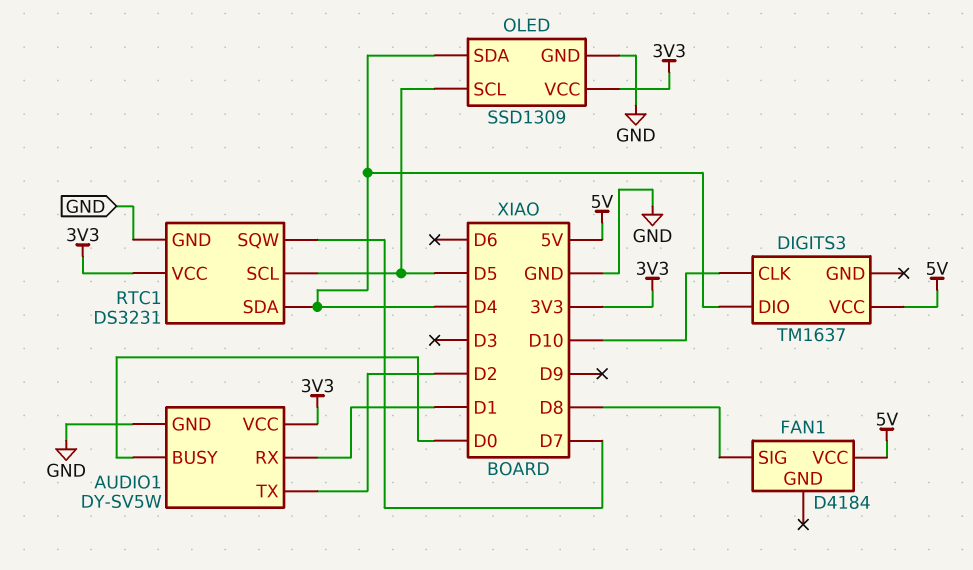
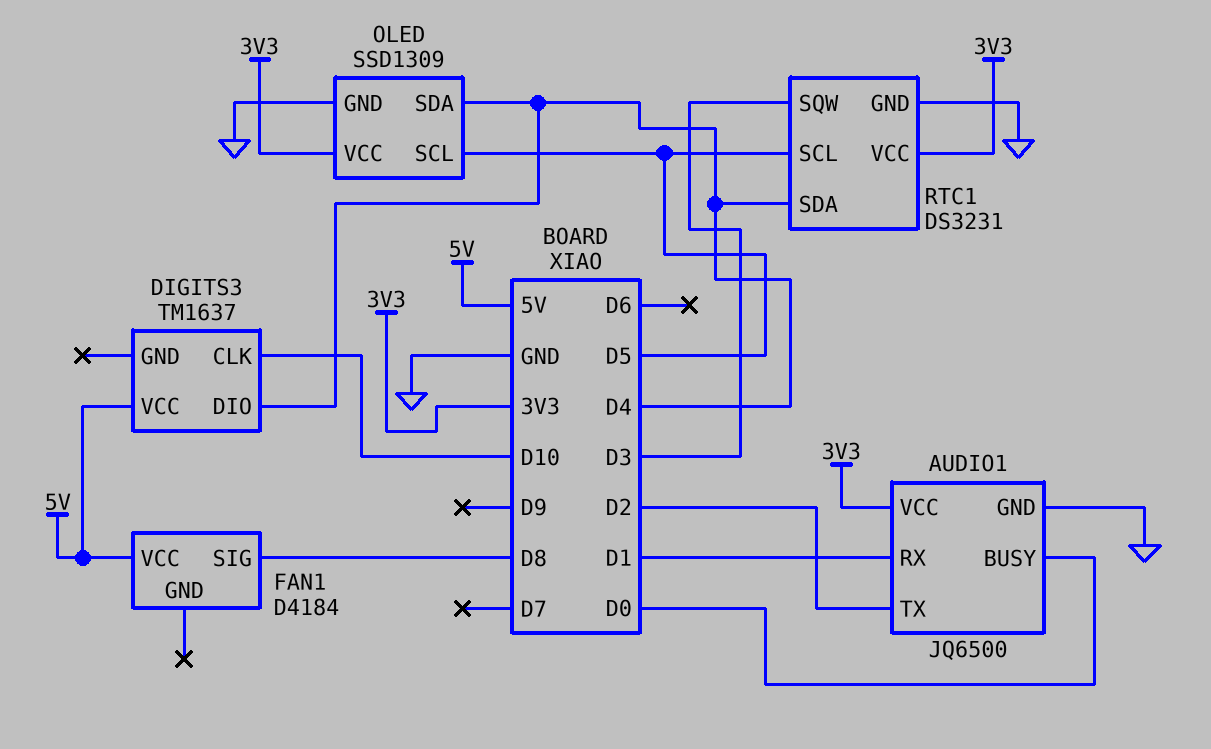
AUDIO1: DY-SV5W -> JQ6500
RTC1 pin SQW: D7 -> D3

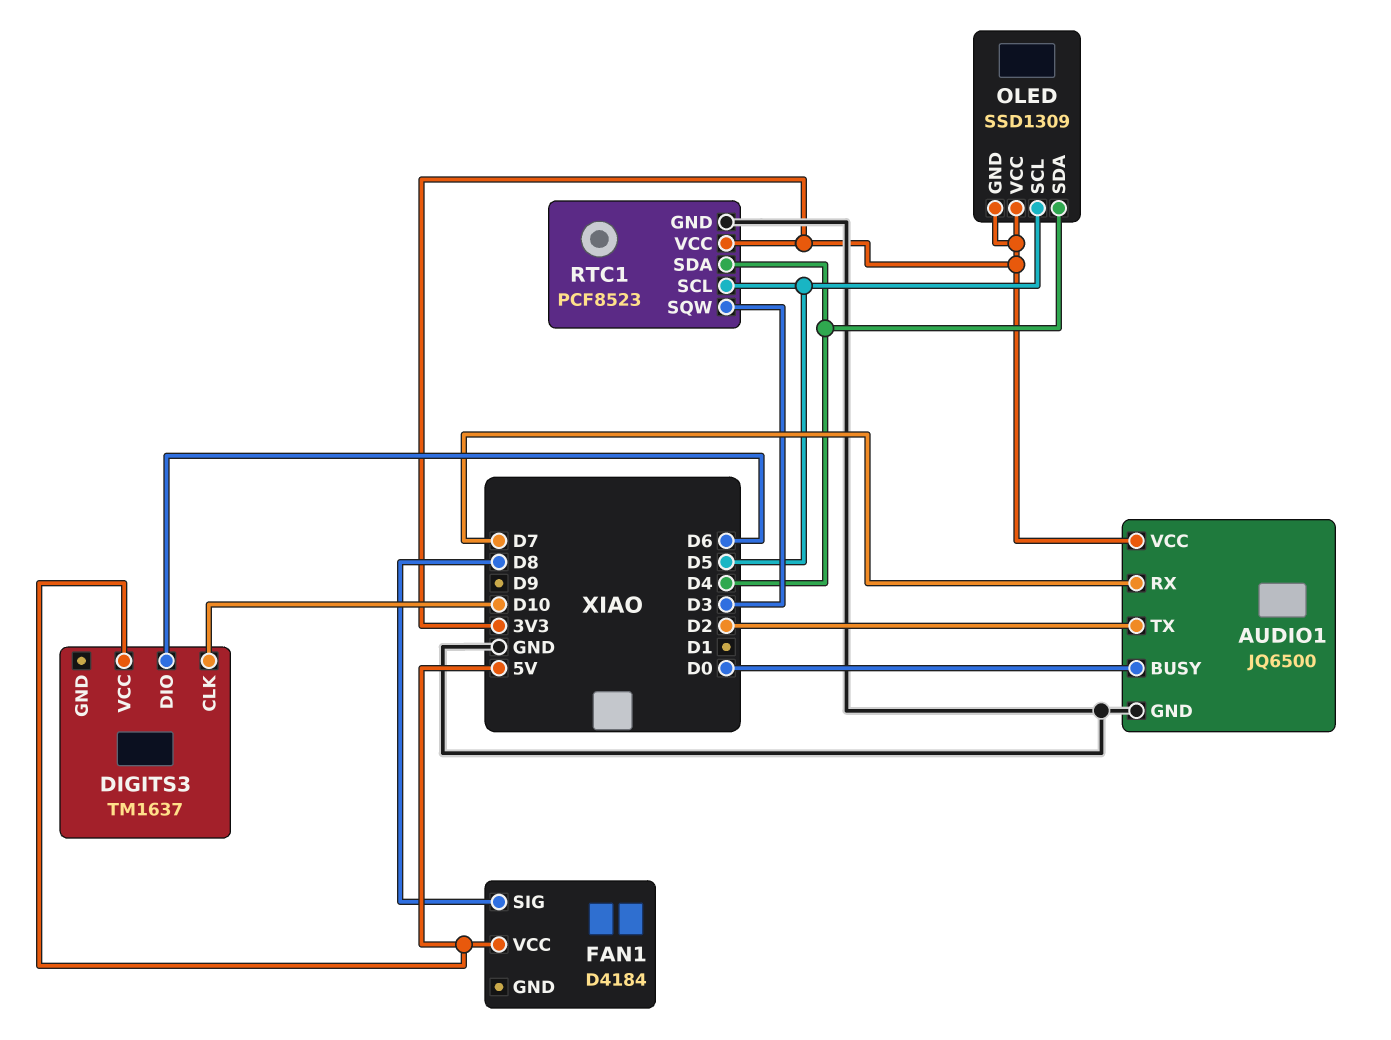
AUDIO1 pin RX: D1 -> D7
DIGITS3 pin DIO: D4 -> D6
OLED pin GND: GND -> 3V3
RTC1: DS3231 -> PCF8523

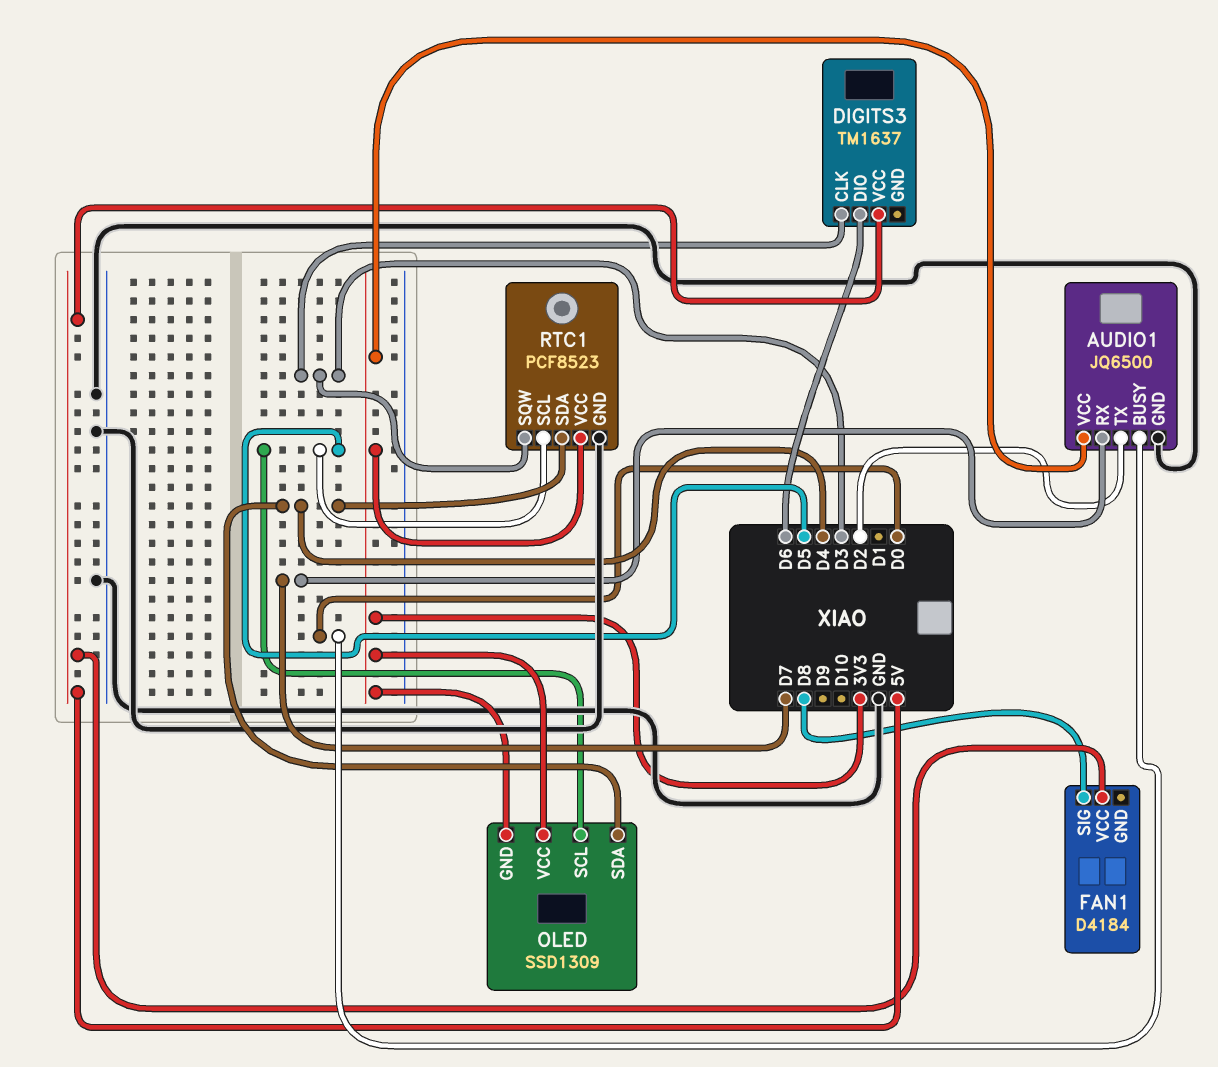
DIGITS3 pin CLK: D10 -> D3

